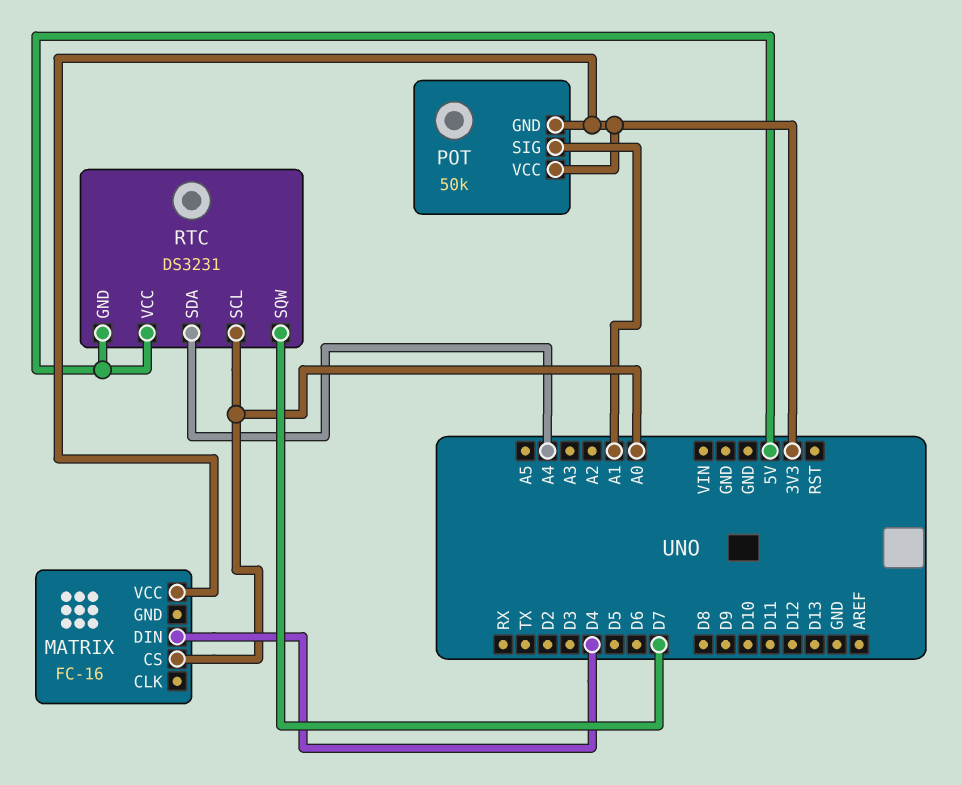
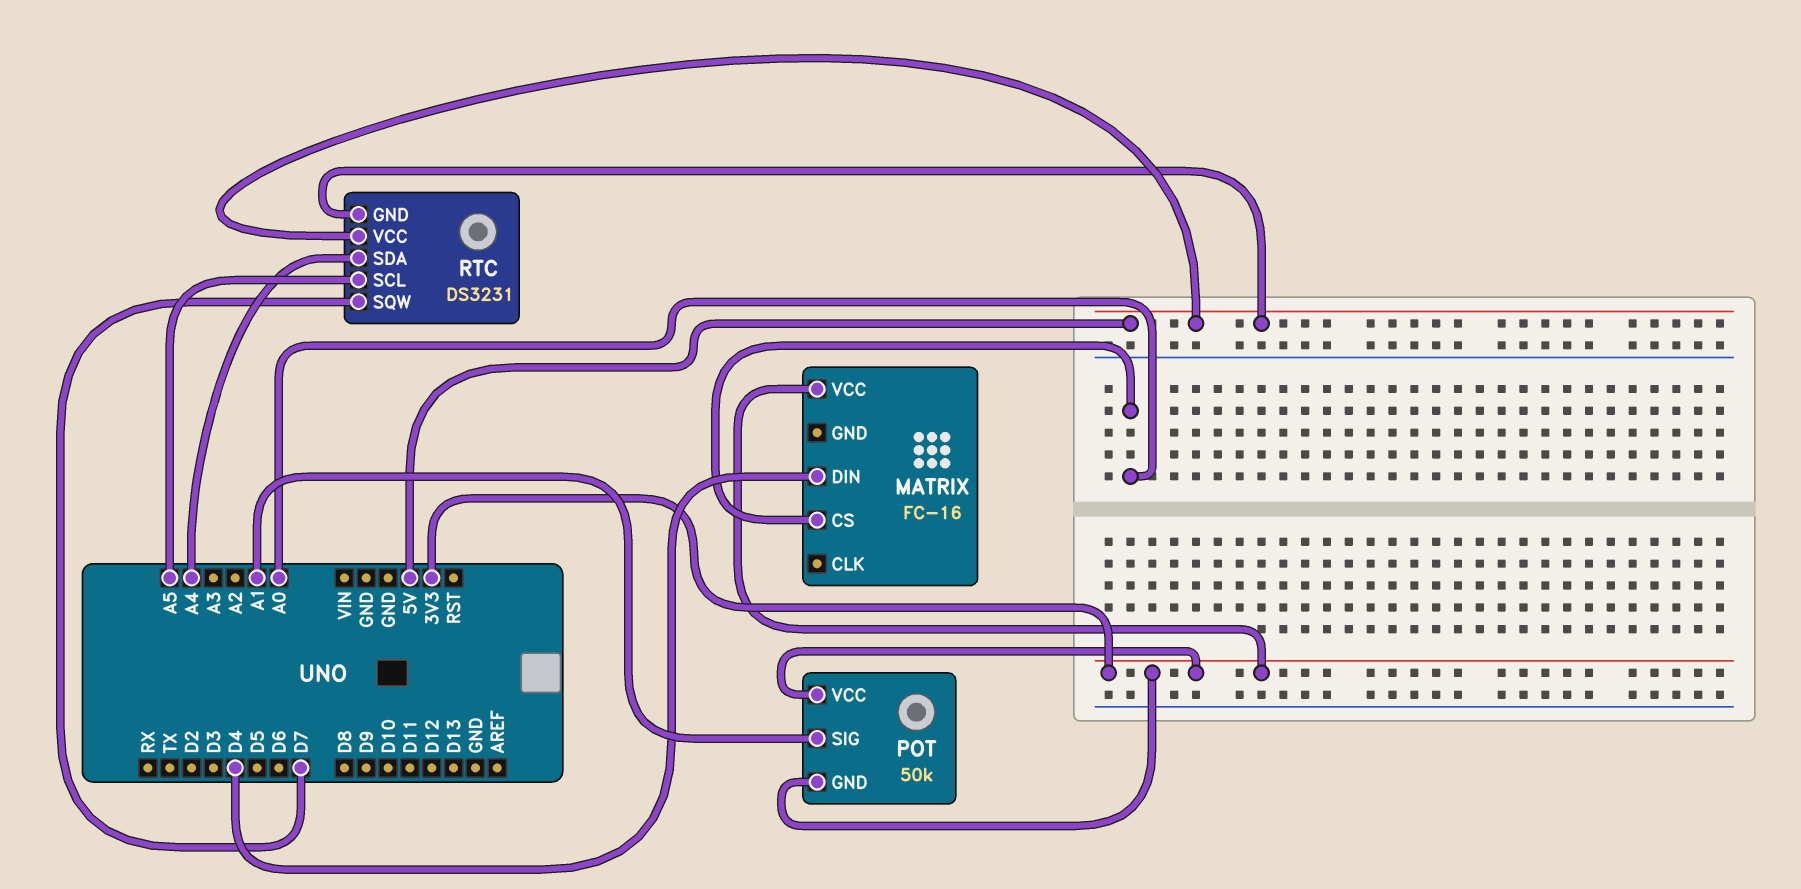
RTC pin SCL: A0 -> A5

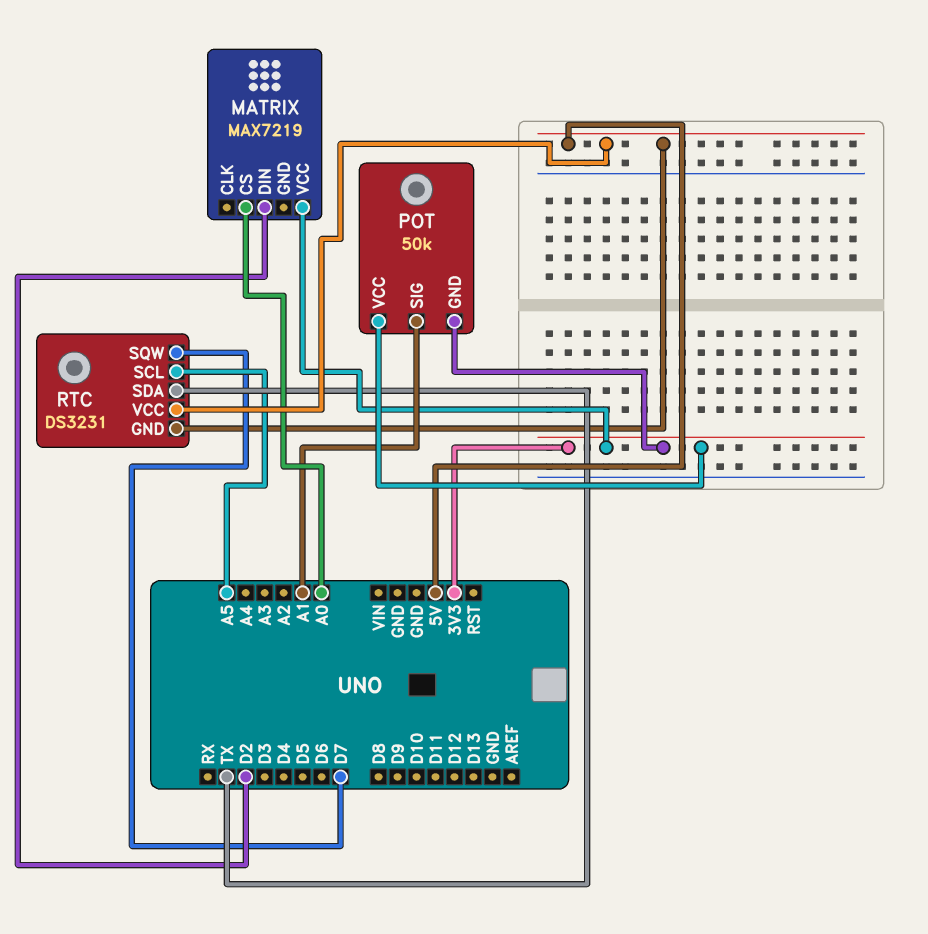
MATRIX: FC-16 -> MAX7219
MATRIX pin DIN: D4 -> D2
RTC pin SDA: A4 -> TX

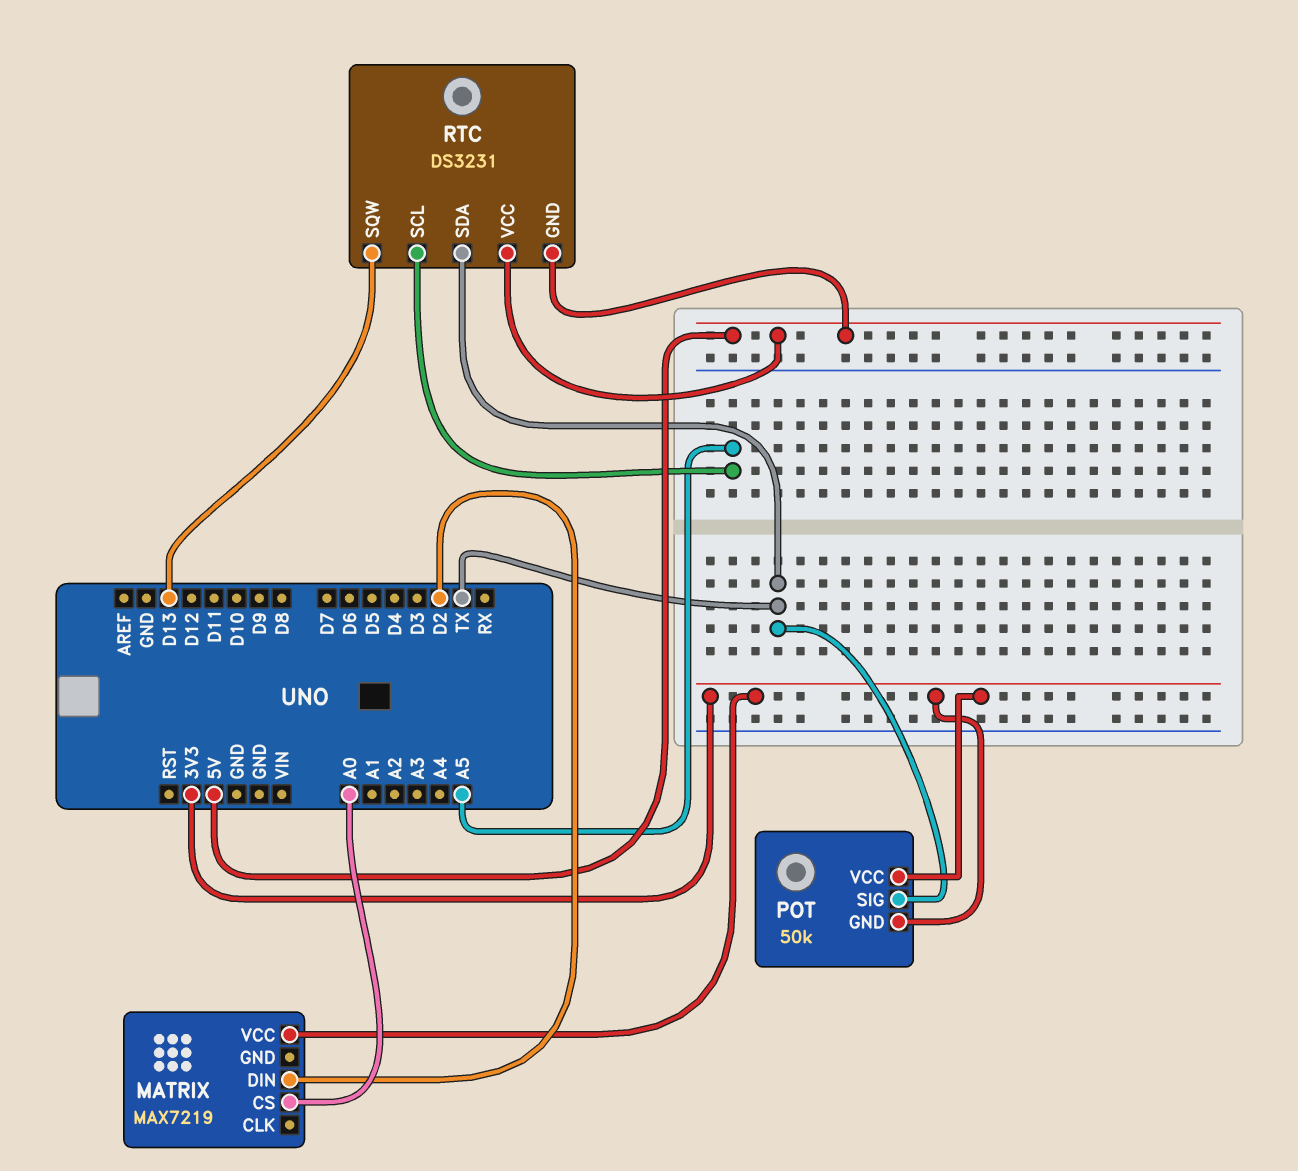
POT pin SIG: A1 -> TX
RTC pin SQW: D7 -> D13

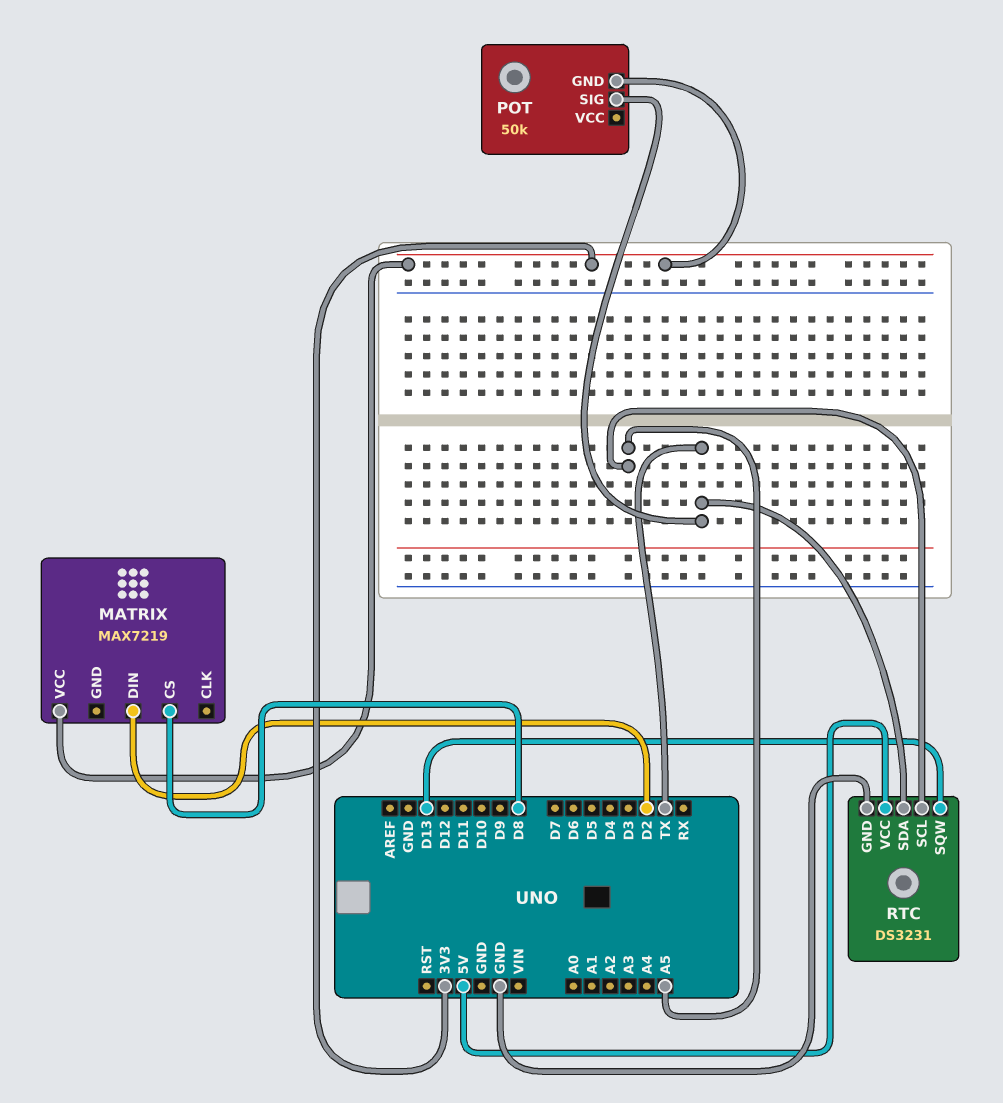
MATRIX pin CS: A0 -> D8
POT pin VCC: 3V3 -> none
RTC pin GND: 5V -> GND

